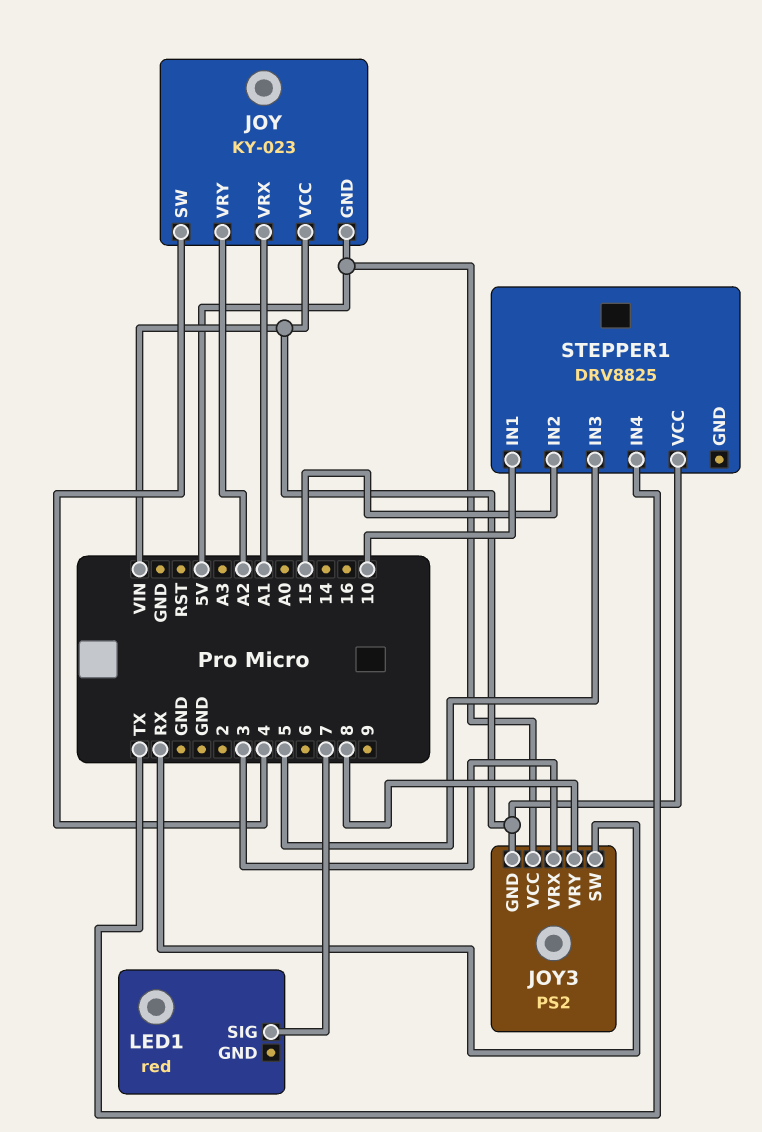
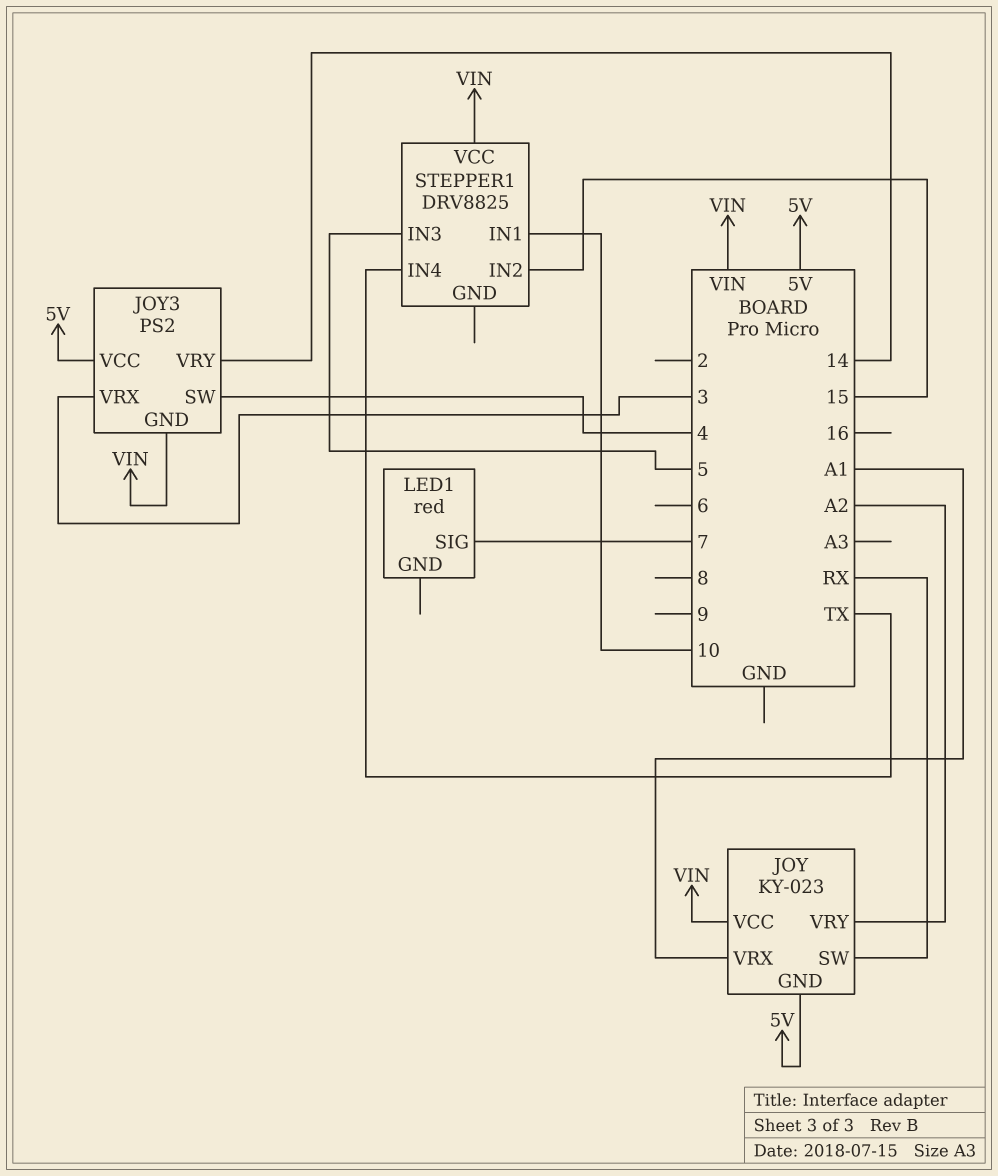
JOY pin SW: 4 -> RX
JOY3 pin SW: RX -> 4
JOY3 pin VRY: 8 -> 14

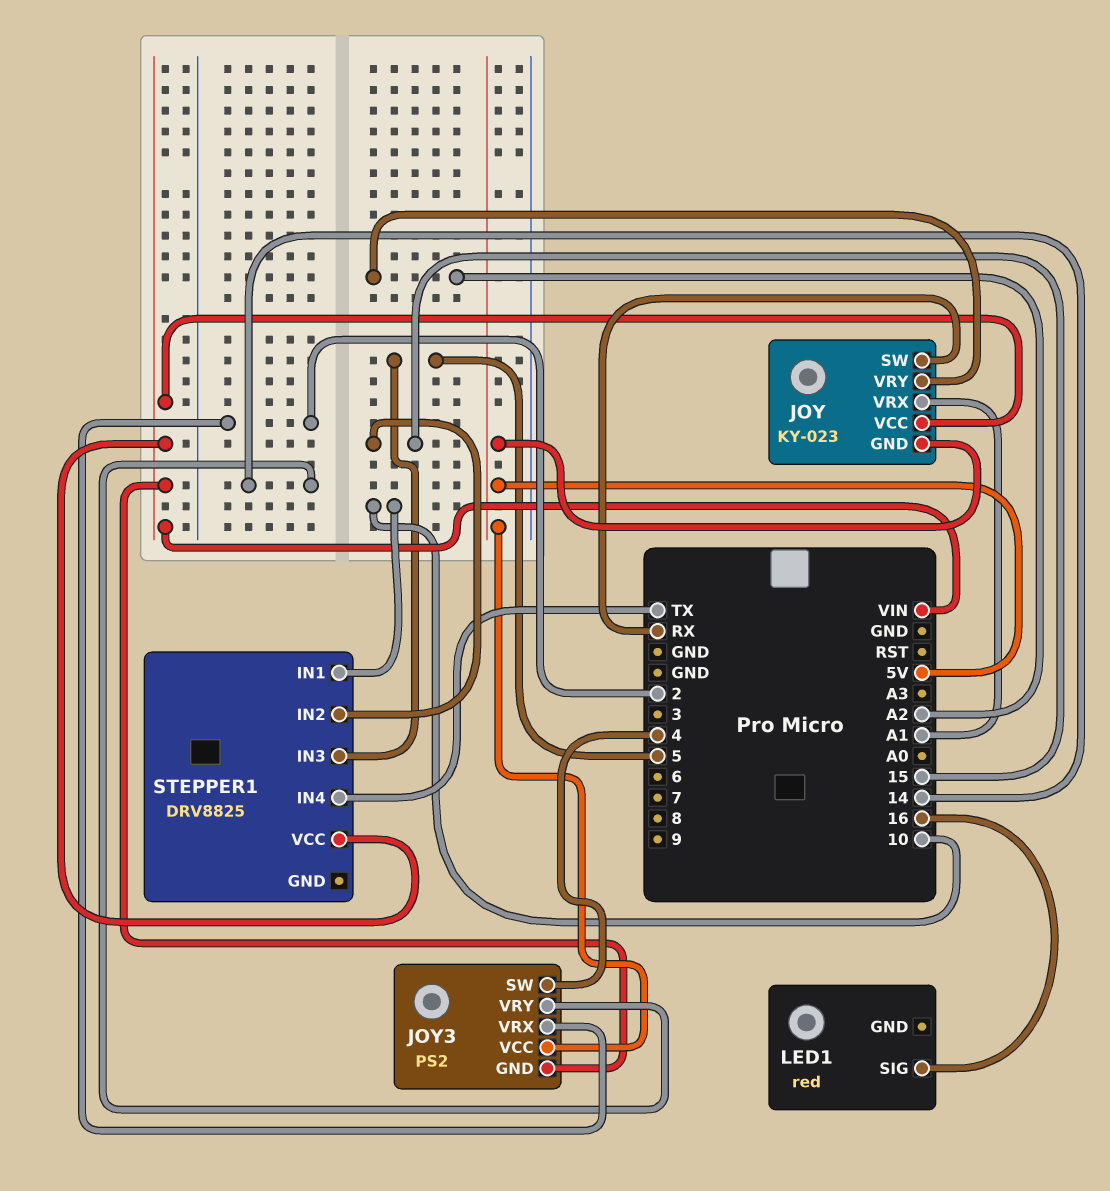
JOY3 pin VRX: 3 -> 2
LED1 pin SIG: 7 -> 16

